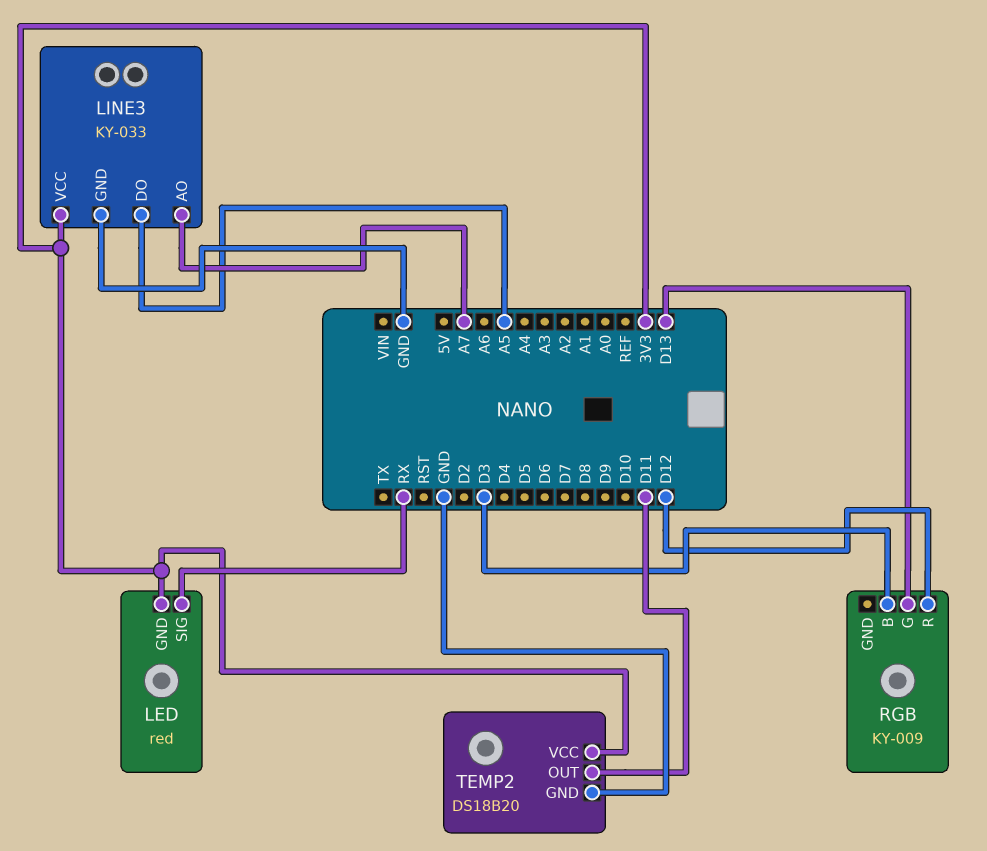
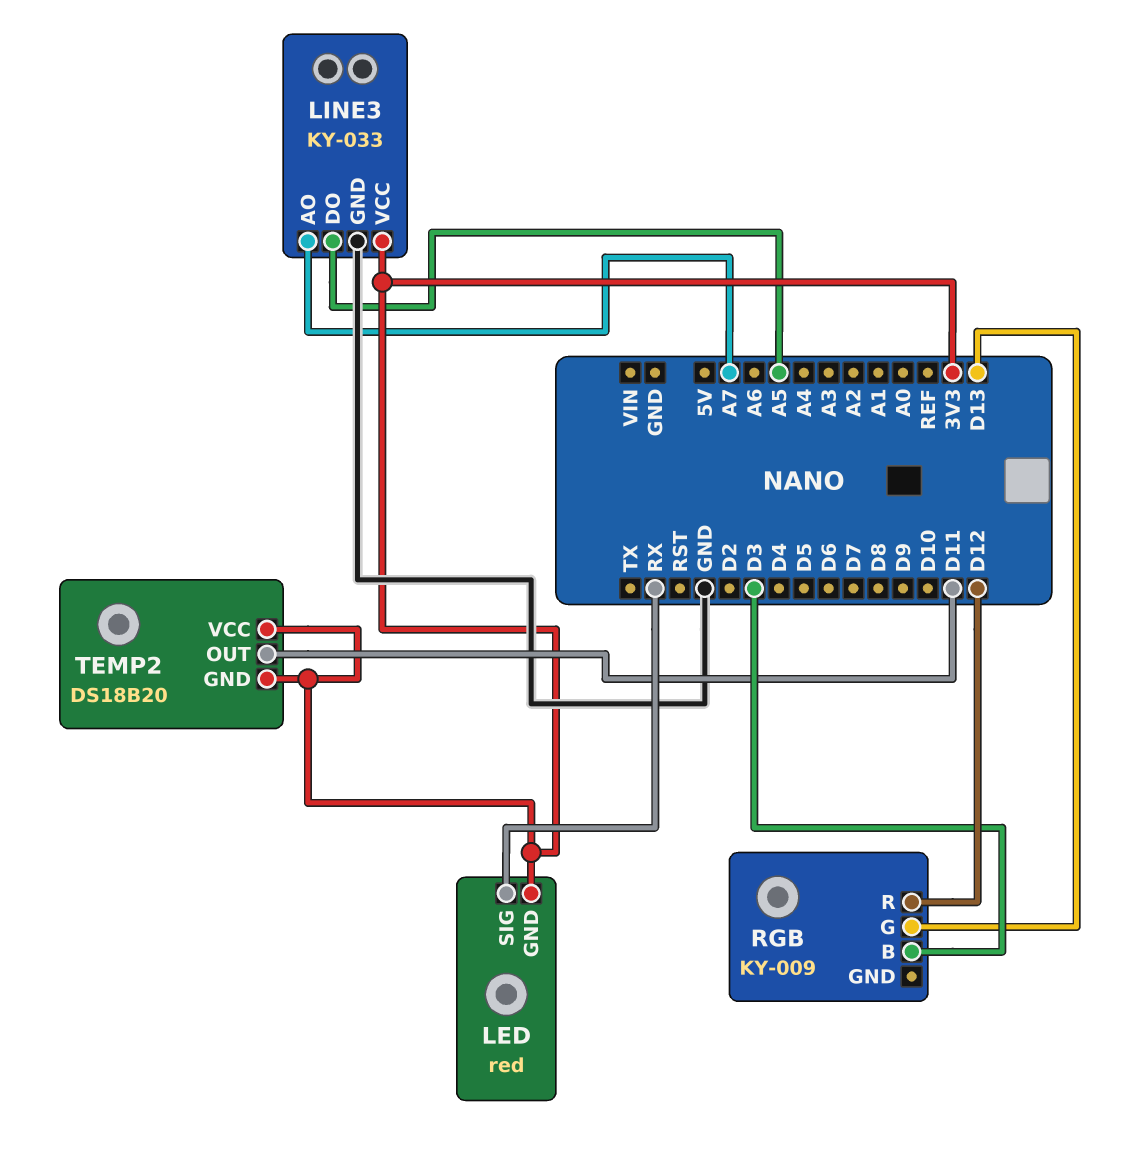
TEMP2 pin GND: GND -> 3V3

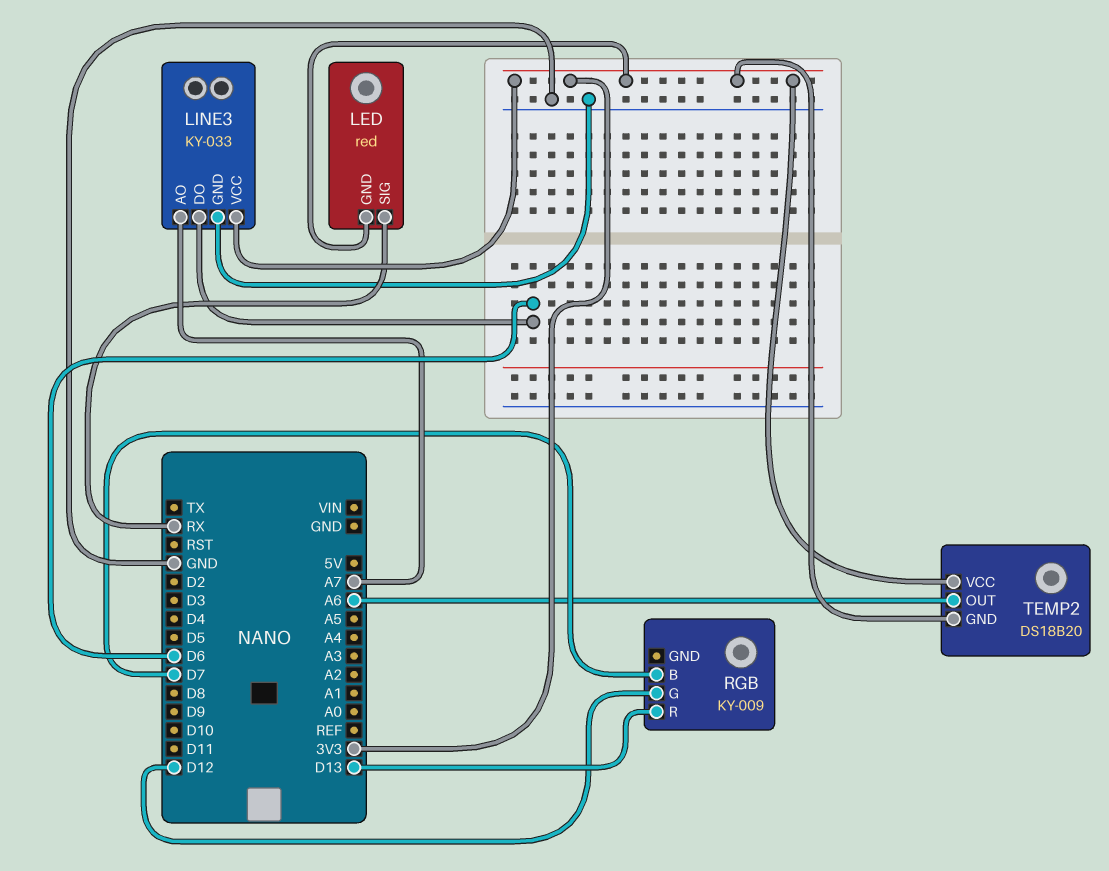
LINE3 pin DO: A5 -> D6
RGB pin B: D3 -> D7
RGB pin G: D13 -> D12
RGB pin R: D12 -> D13
TEMP2 pin OUT: D11 -> A6

